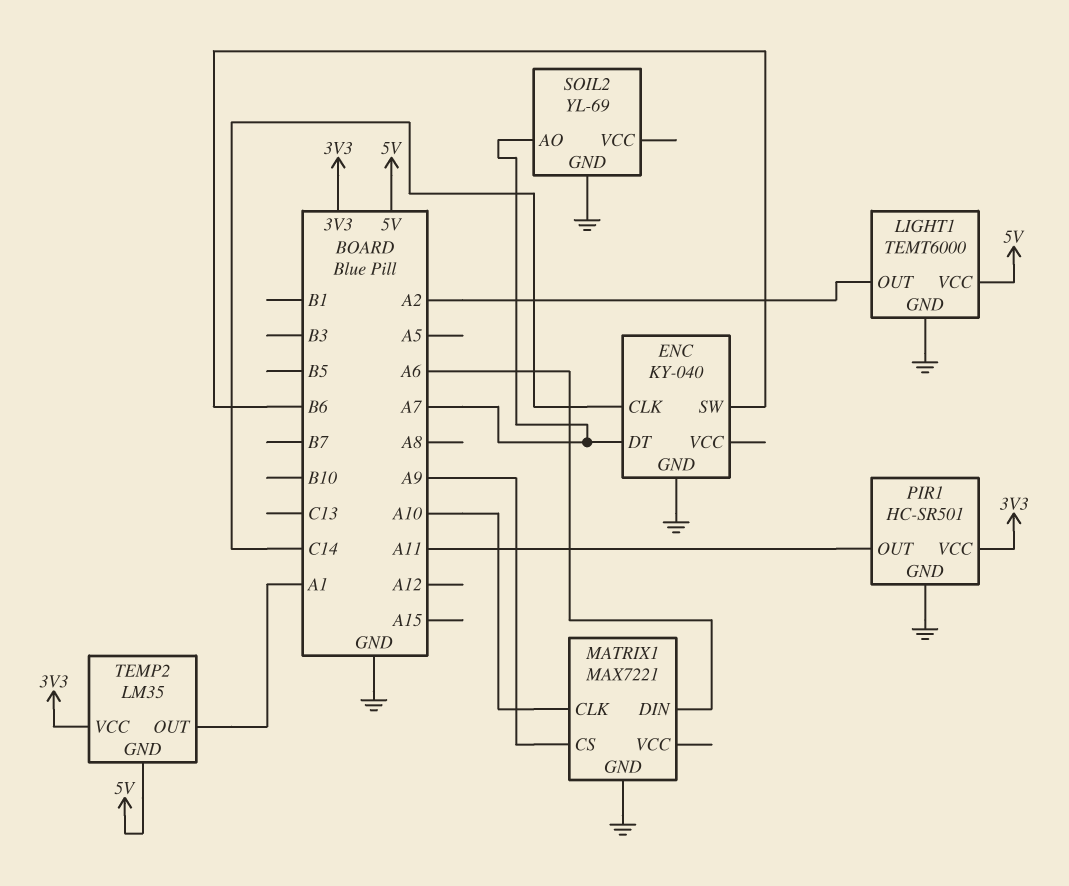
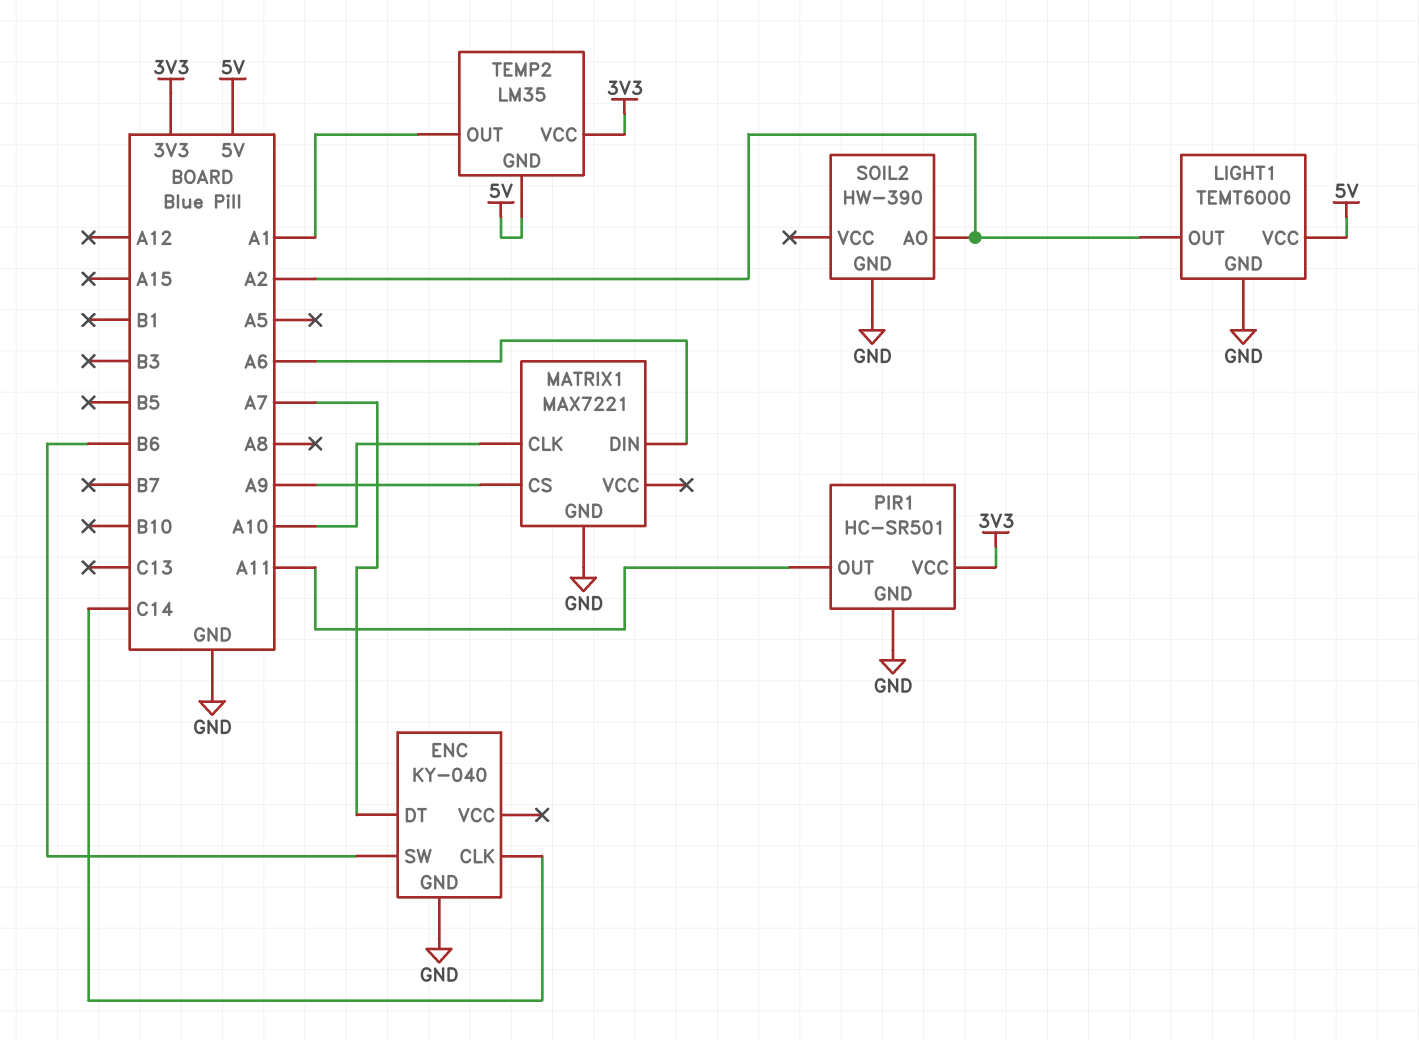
SOIL2: YL-69 -> HW-390
SOIL2 pin AO: A7 -> A2

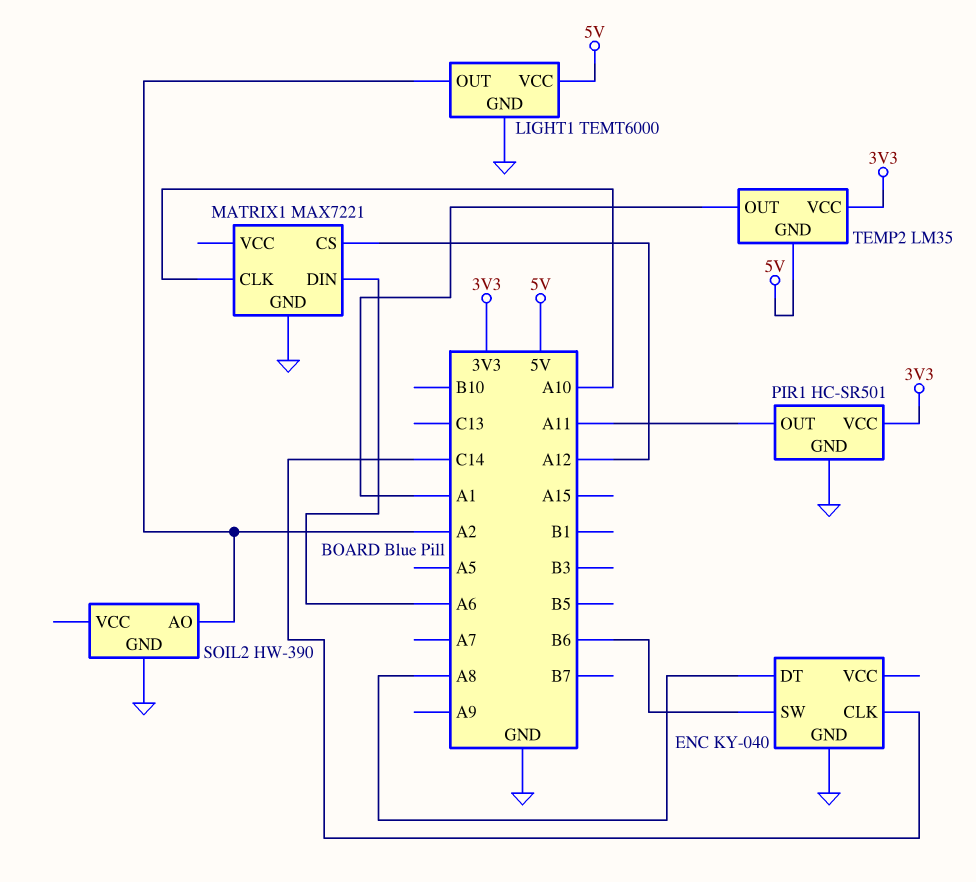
ENC pin DT: A7 -> A8
MATRIX1 pin CS: A9 -> A12

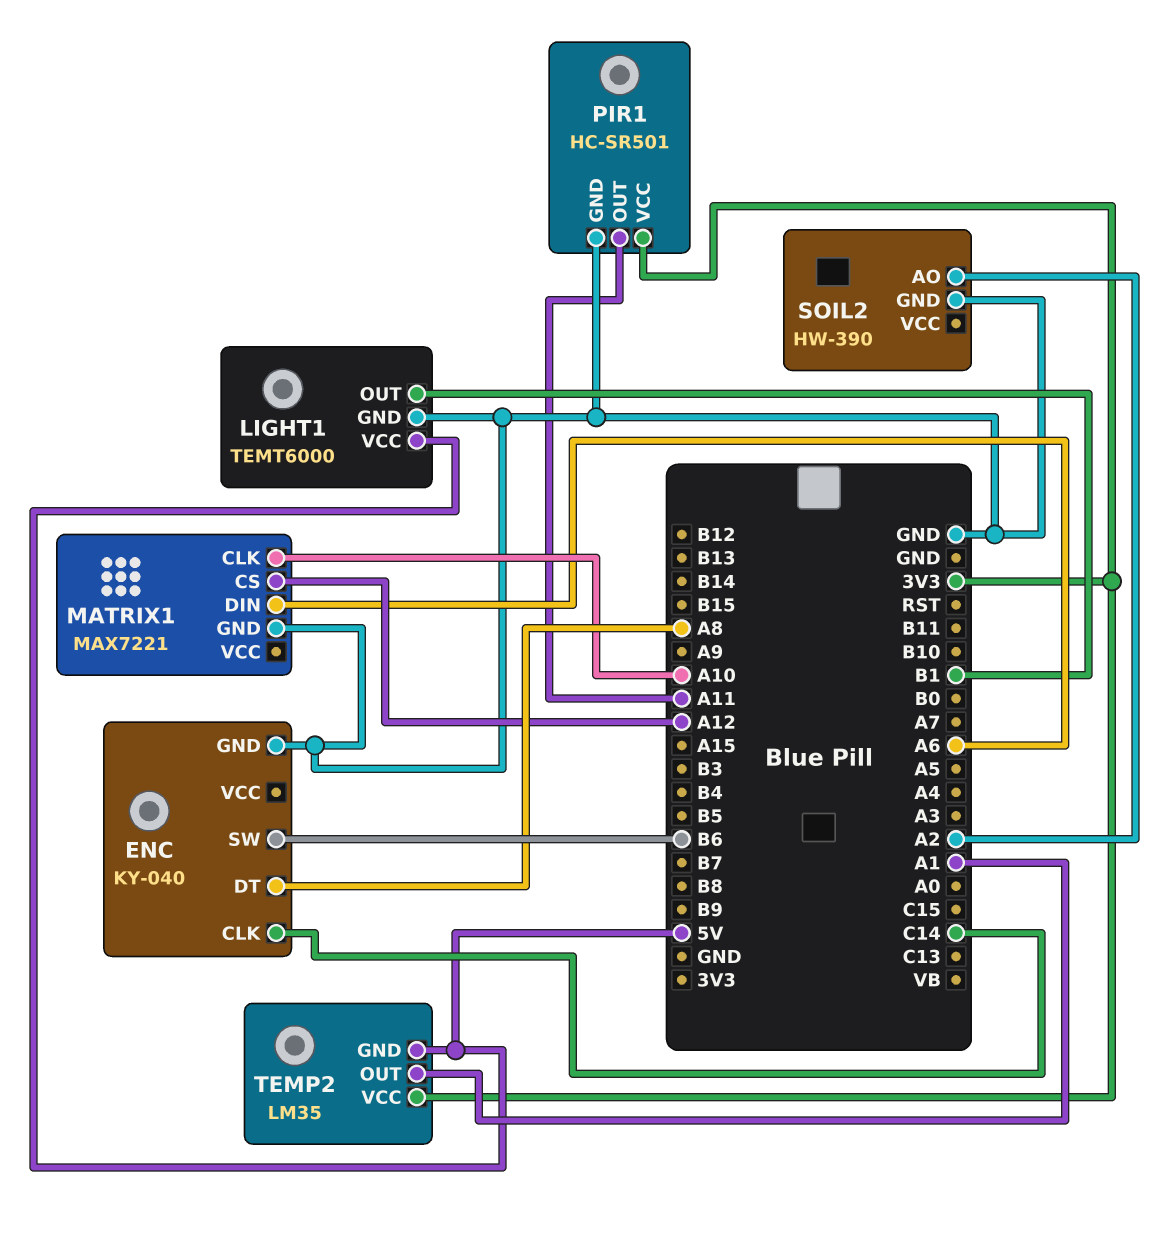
LIGHT1 pin OUT: A2 -> B1

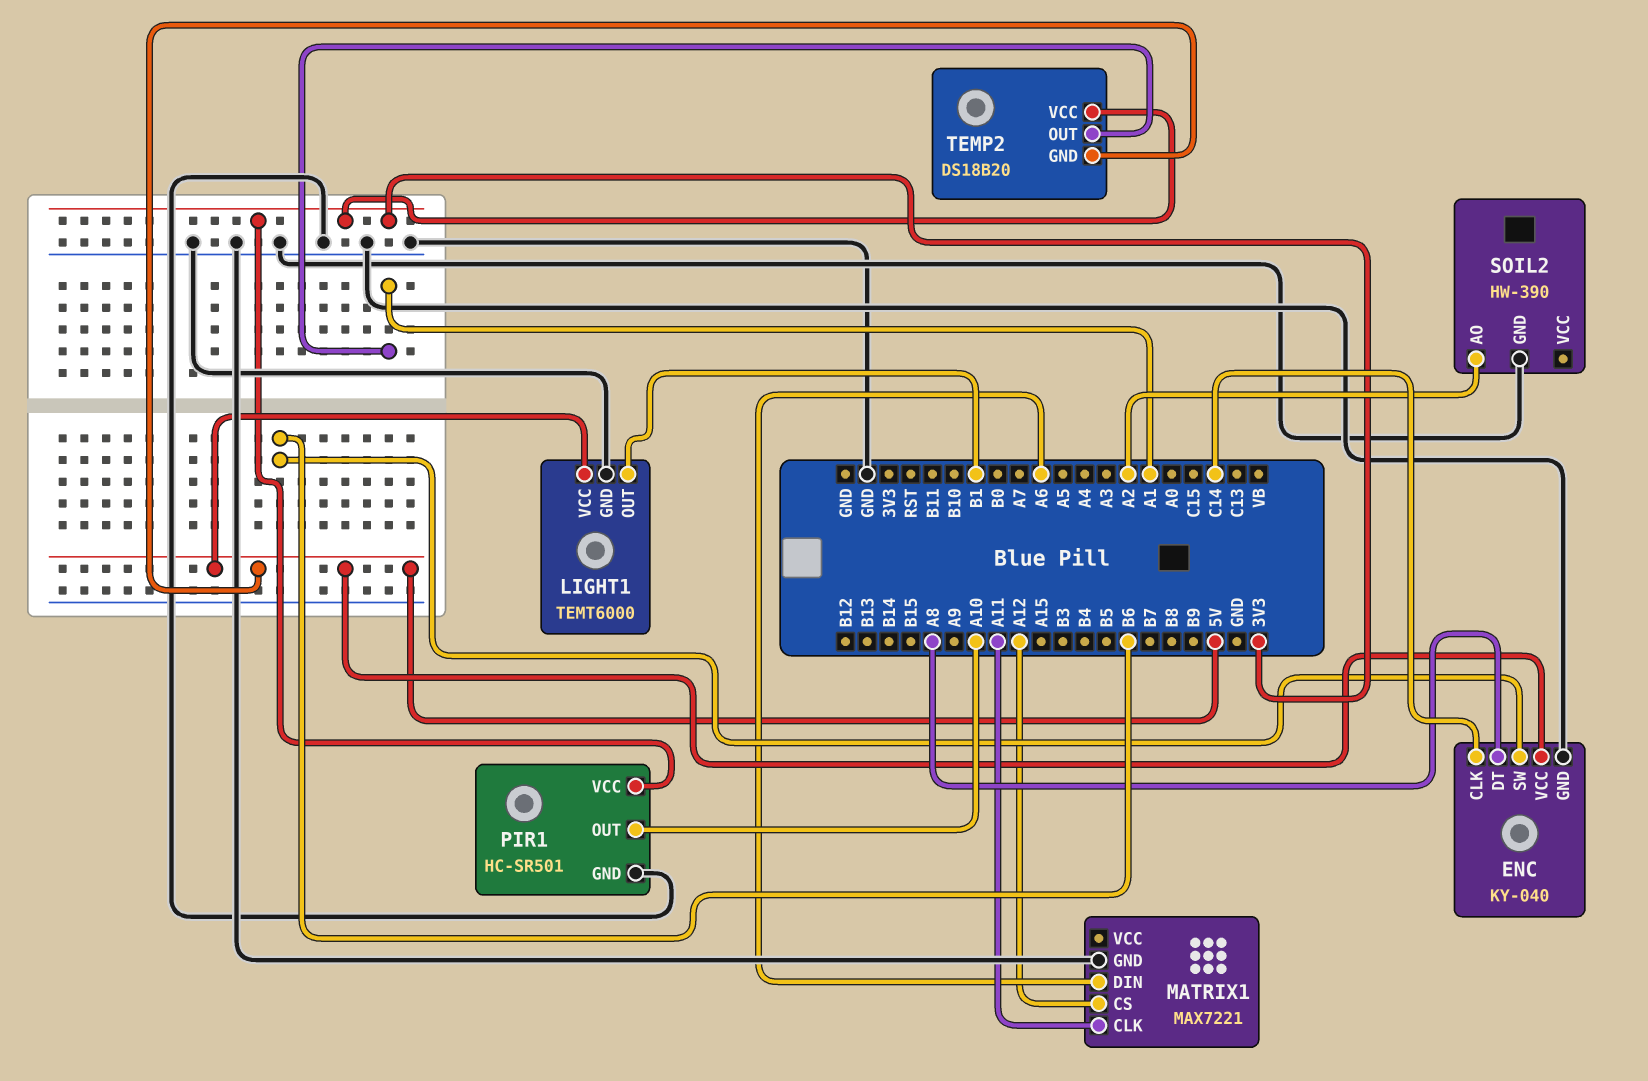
ENC pin VCC: none -> 5V
MATRIX1 pin CLK: A10 -> A11
PIR1 pin OUT: A11 -> A10
TEMP2: LM35 -> DS18B20

